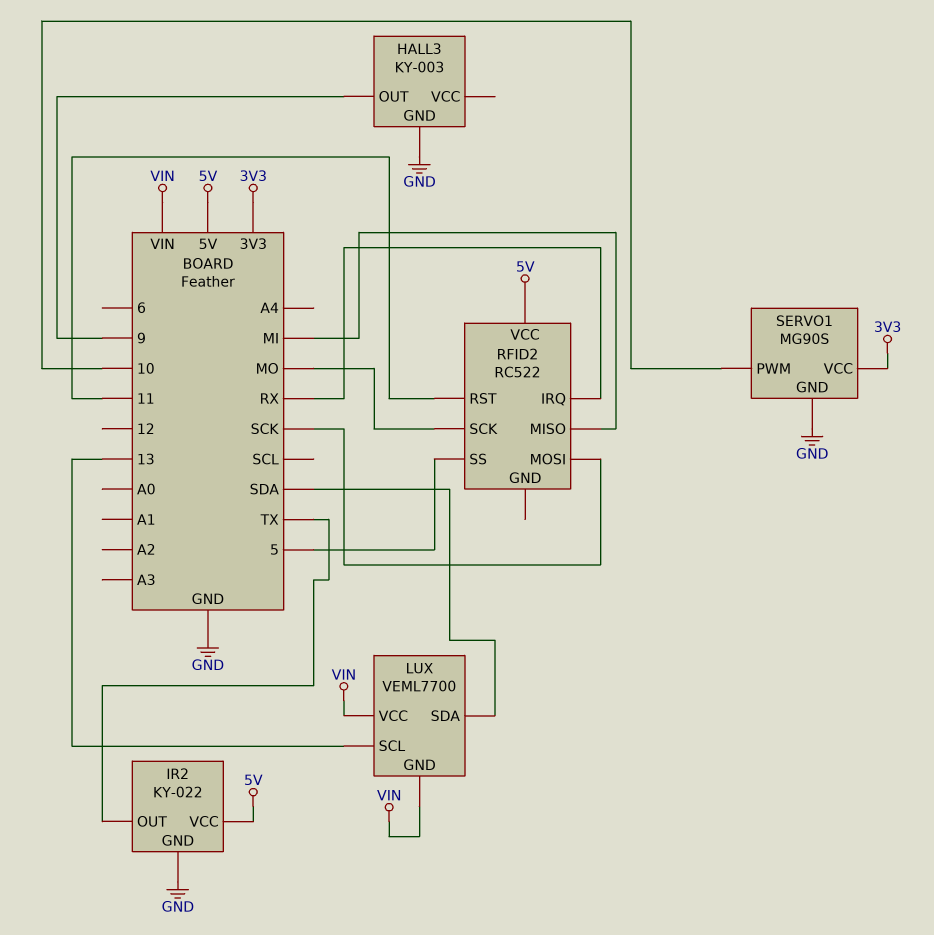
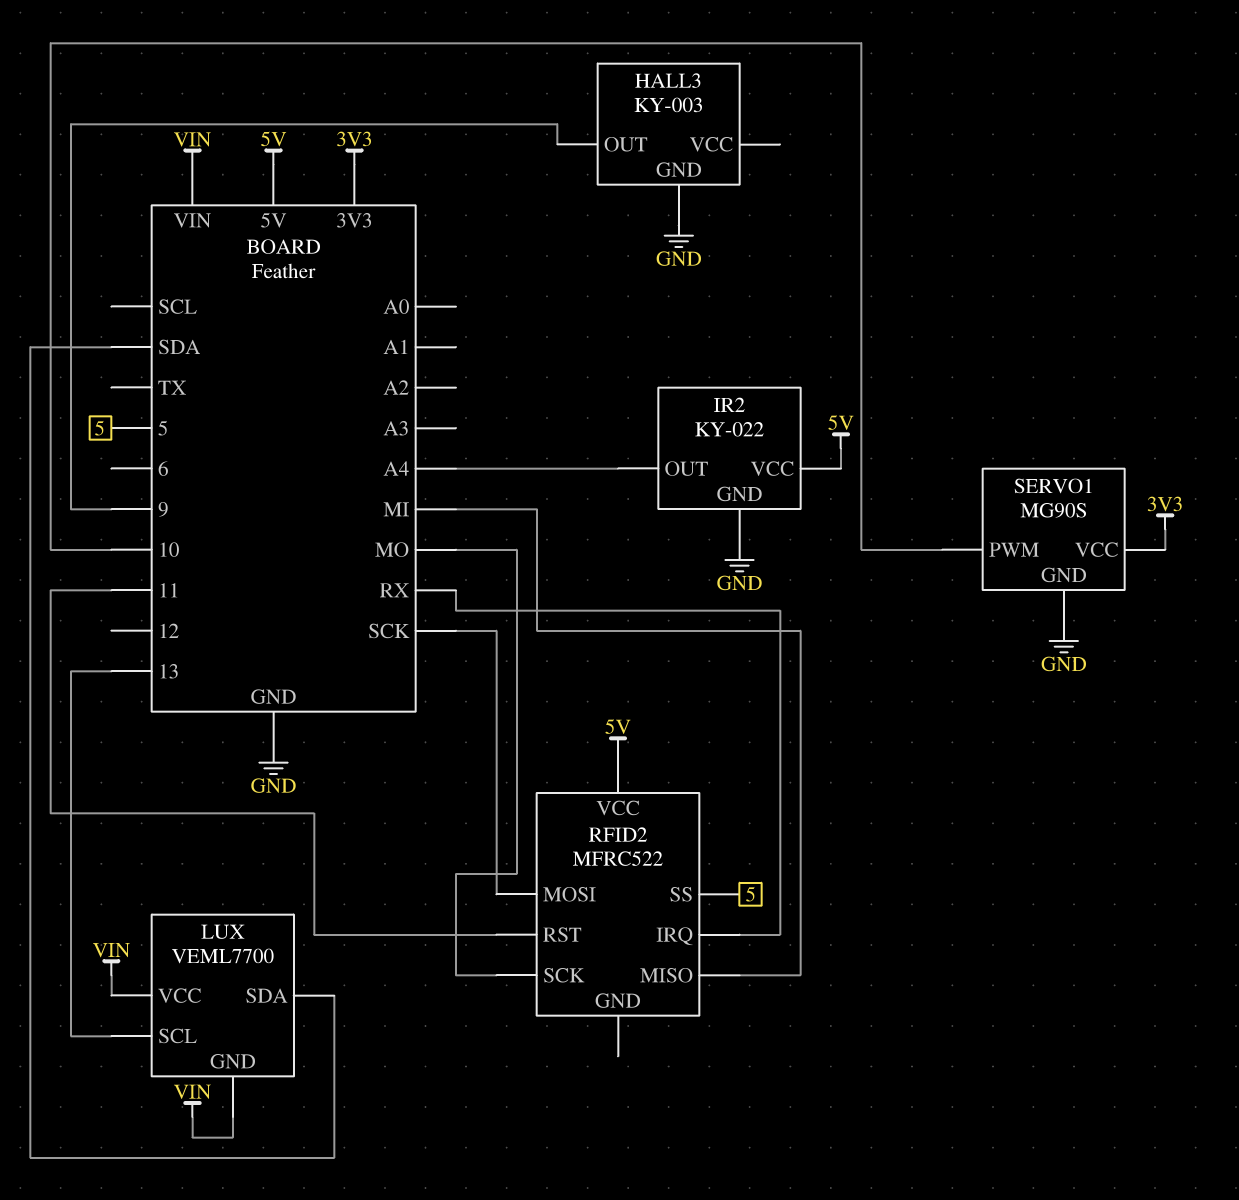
IR2 pin OUT: TX -> A4
RFID2: RC522 -> MFRC522

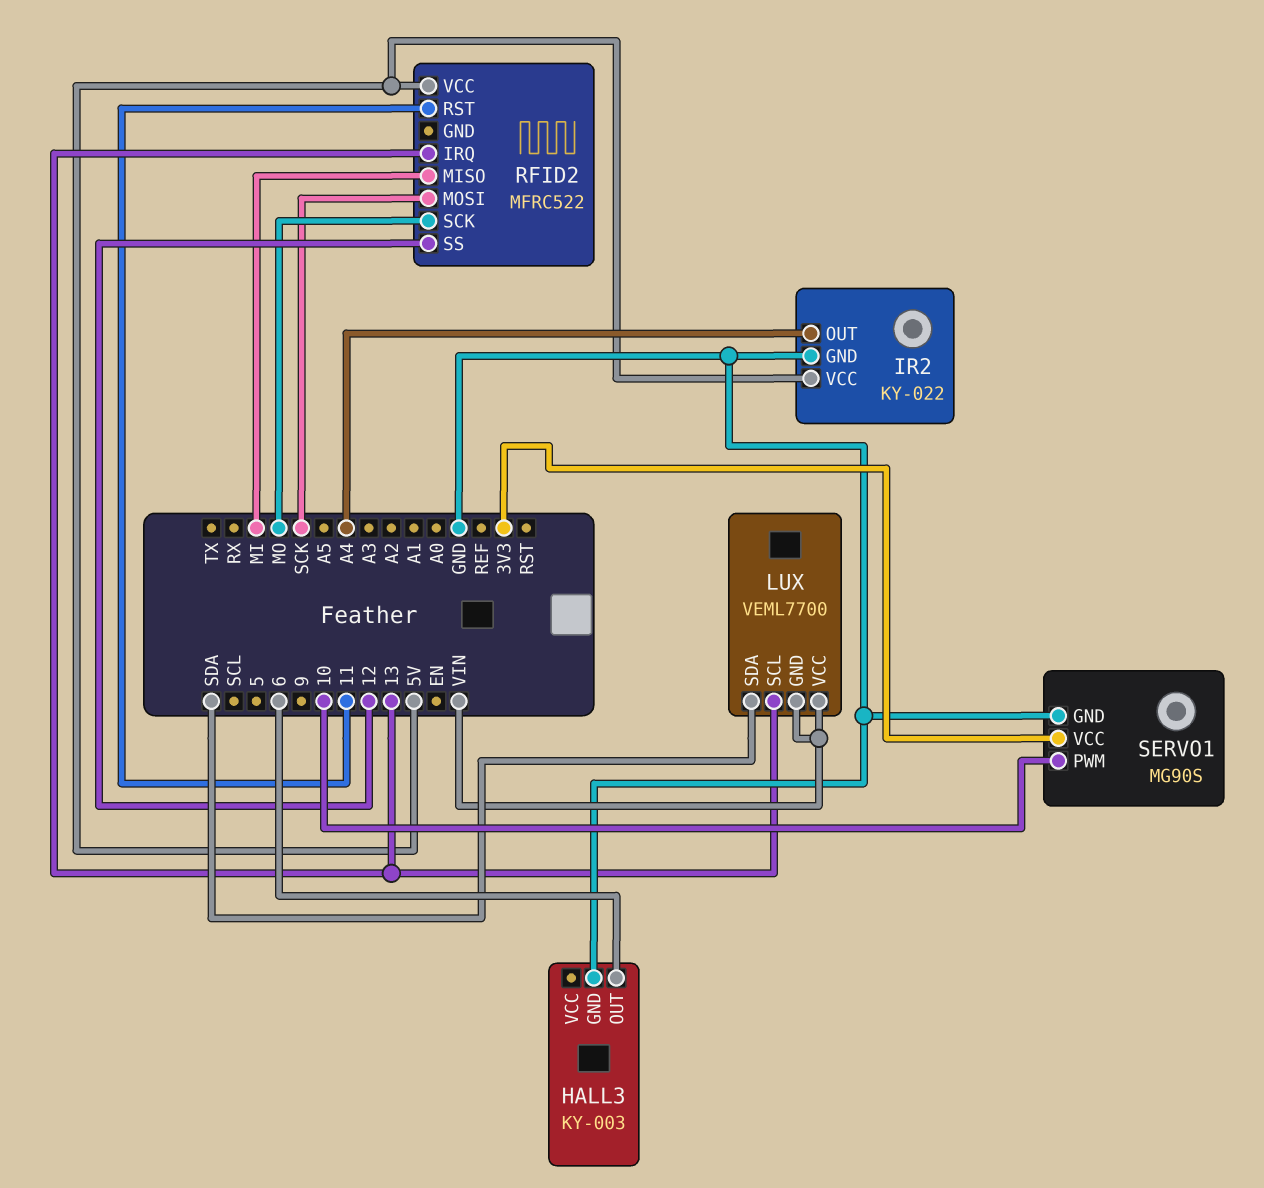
HALL3 pin OUT: 9 -> 6
RFID2 pin IRQ: RX -> 13
RFID2 pin SS: 5 -> 12

